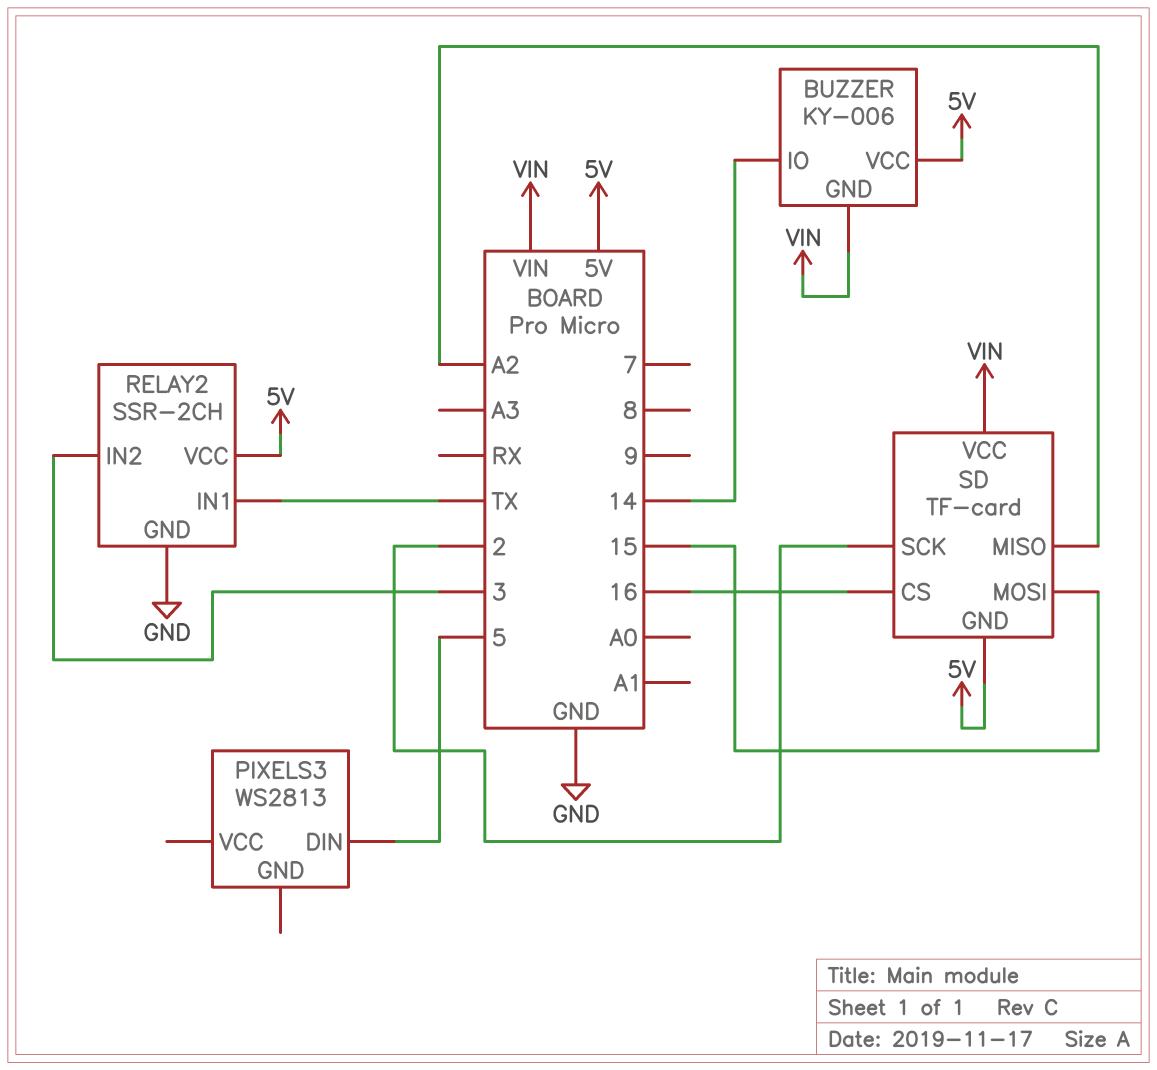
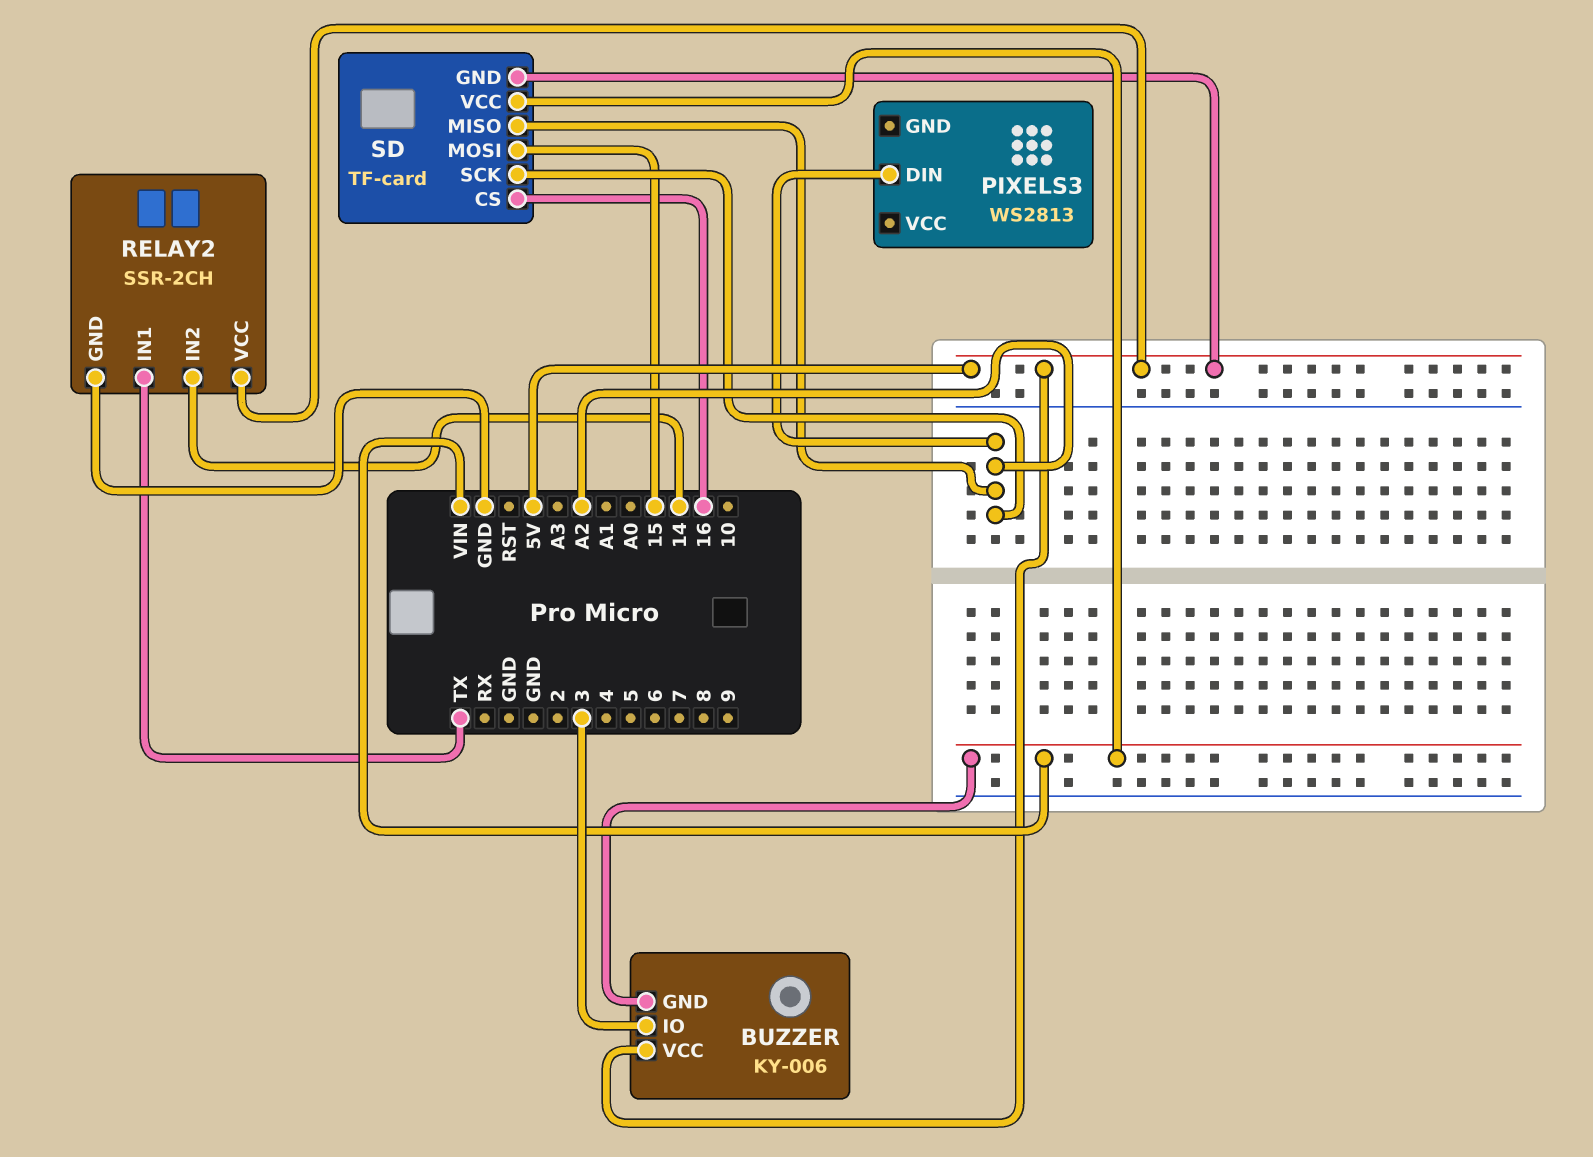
BUZZER pin IO: 14 -> 3
PIXELS3 pin DIN: 5 -> A2
RELAY2 pin IN2: 3 -> 14
SD pin SCK: 2 -> A2

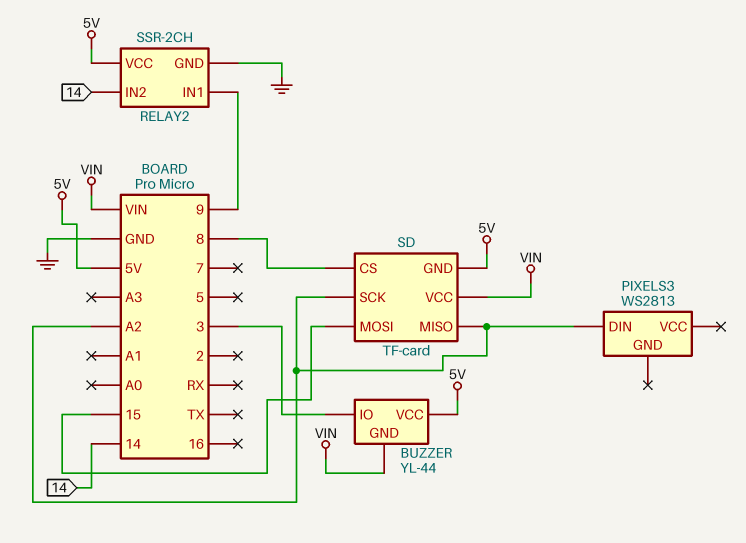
BUZZER: KY-006 -> YL-44
RELAY2 pin IN1: TX -> 9
SD pin CS: 16 -> 8

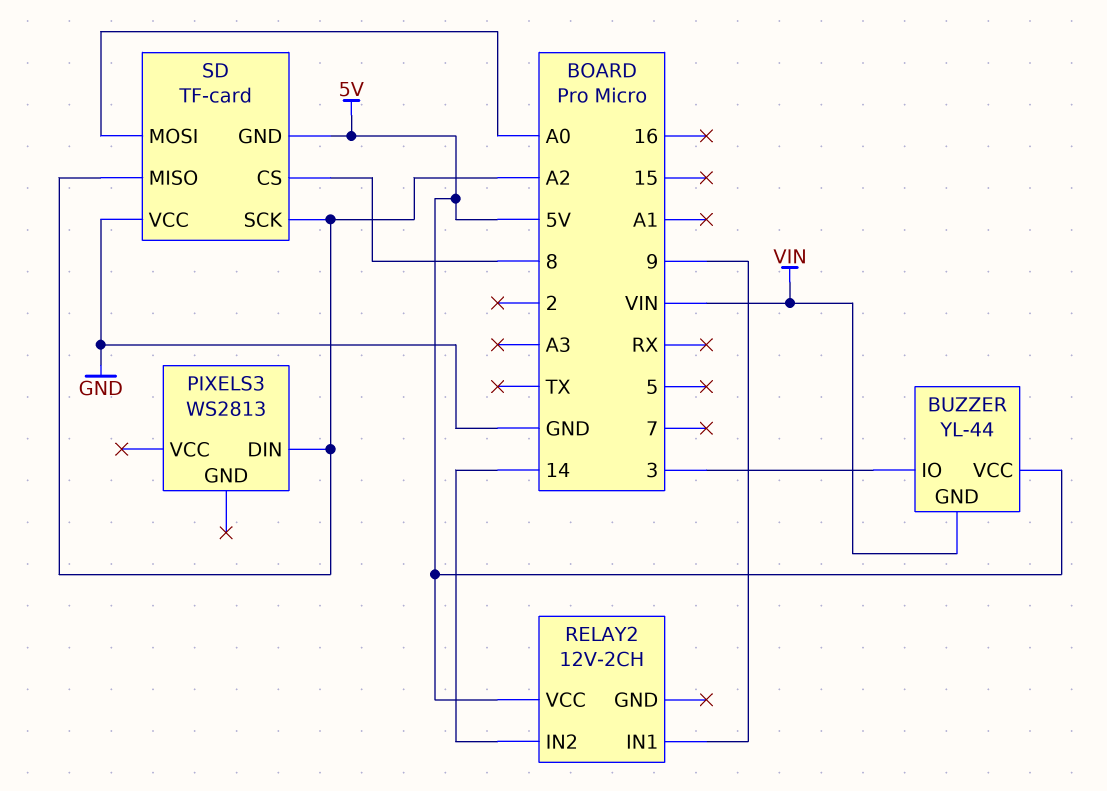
RELAY2: SSR-2CH -> 12V-2CH
RELAY2 pin GND: GND -> none
SD pin MOSI: 15 -> A0
SD pin VCC: VIN -> GND

